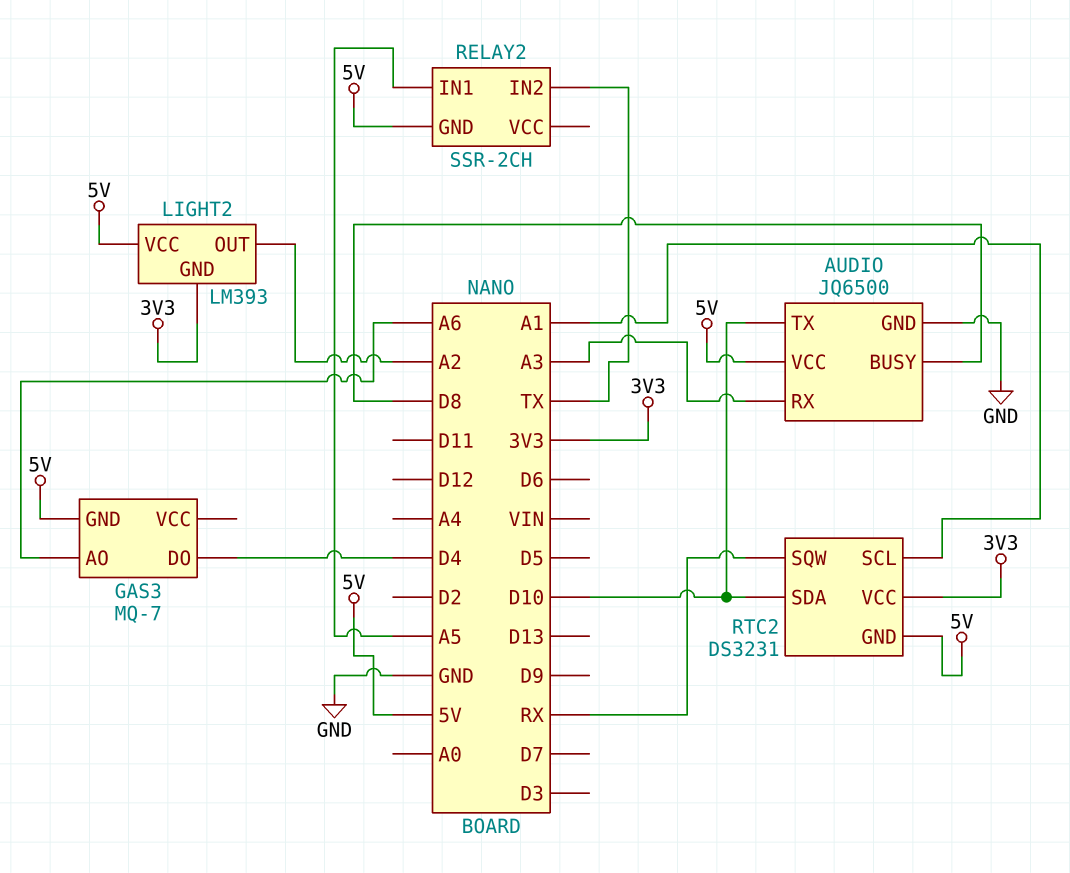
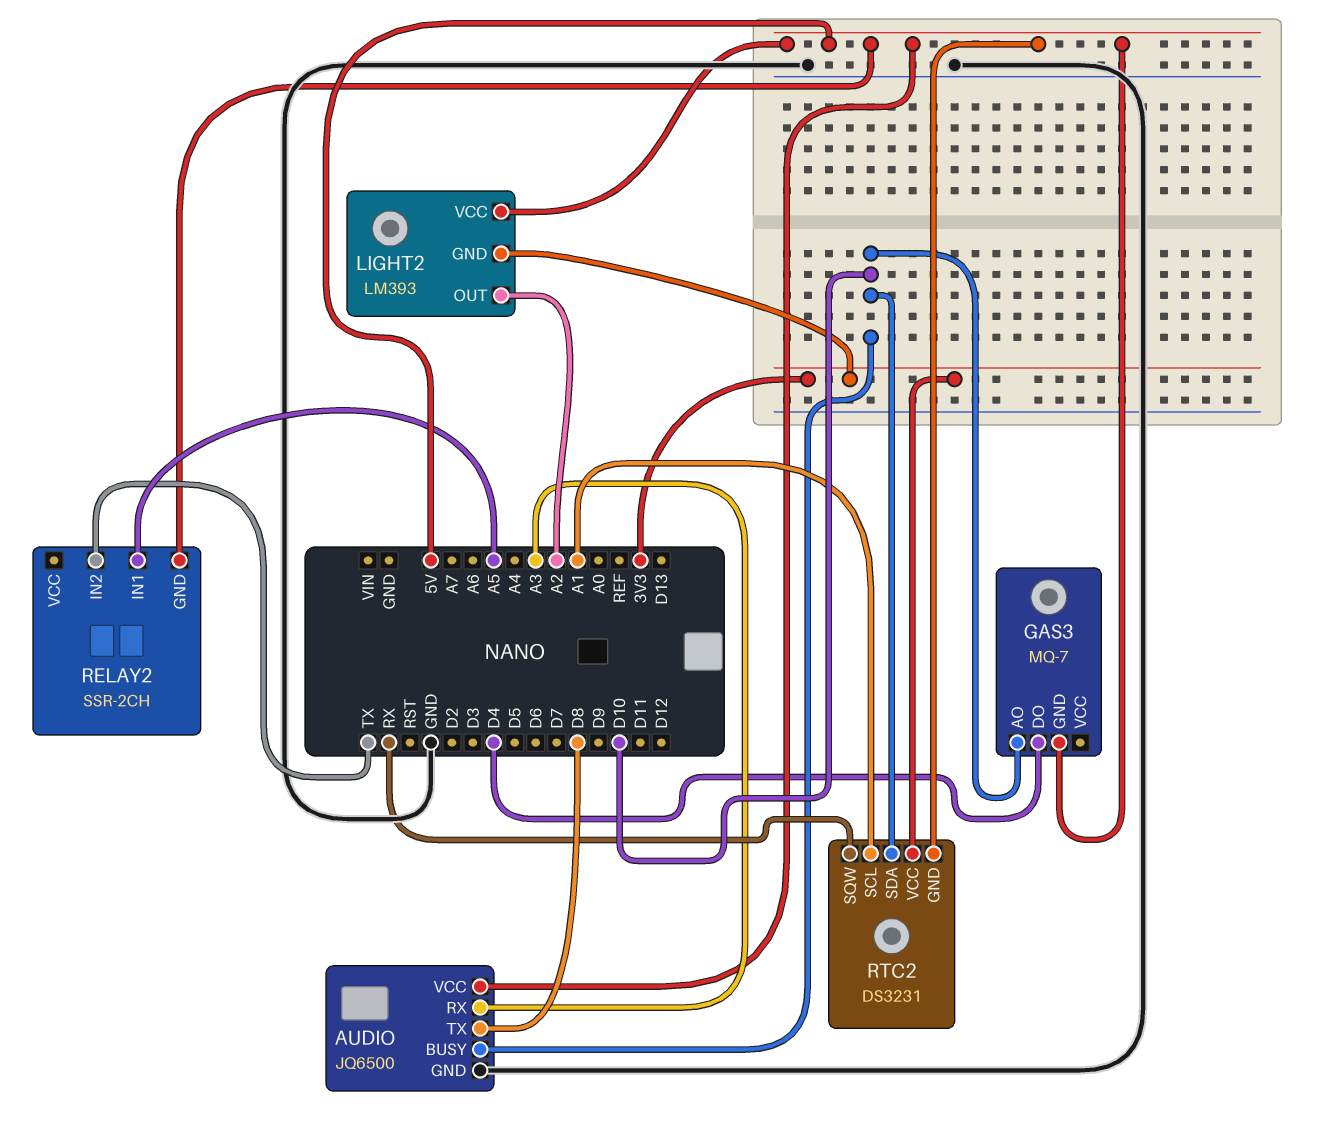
AUDIO pin BUSY: D8 -> D10
AUDIO pin TX: D10 -> D8
GAS3 pin AO: A6 -> D10

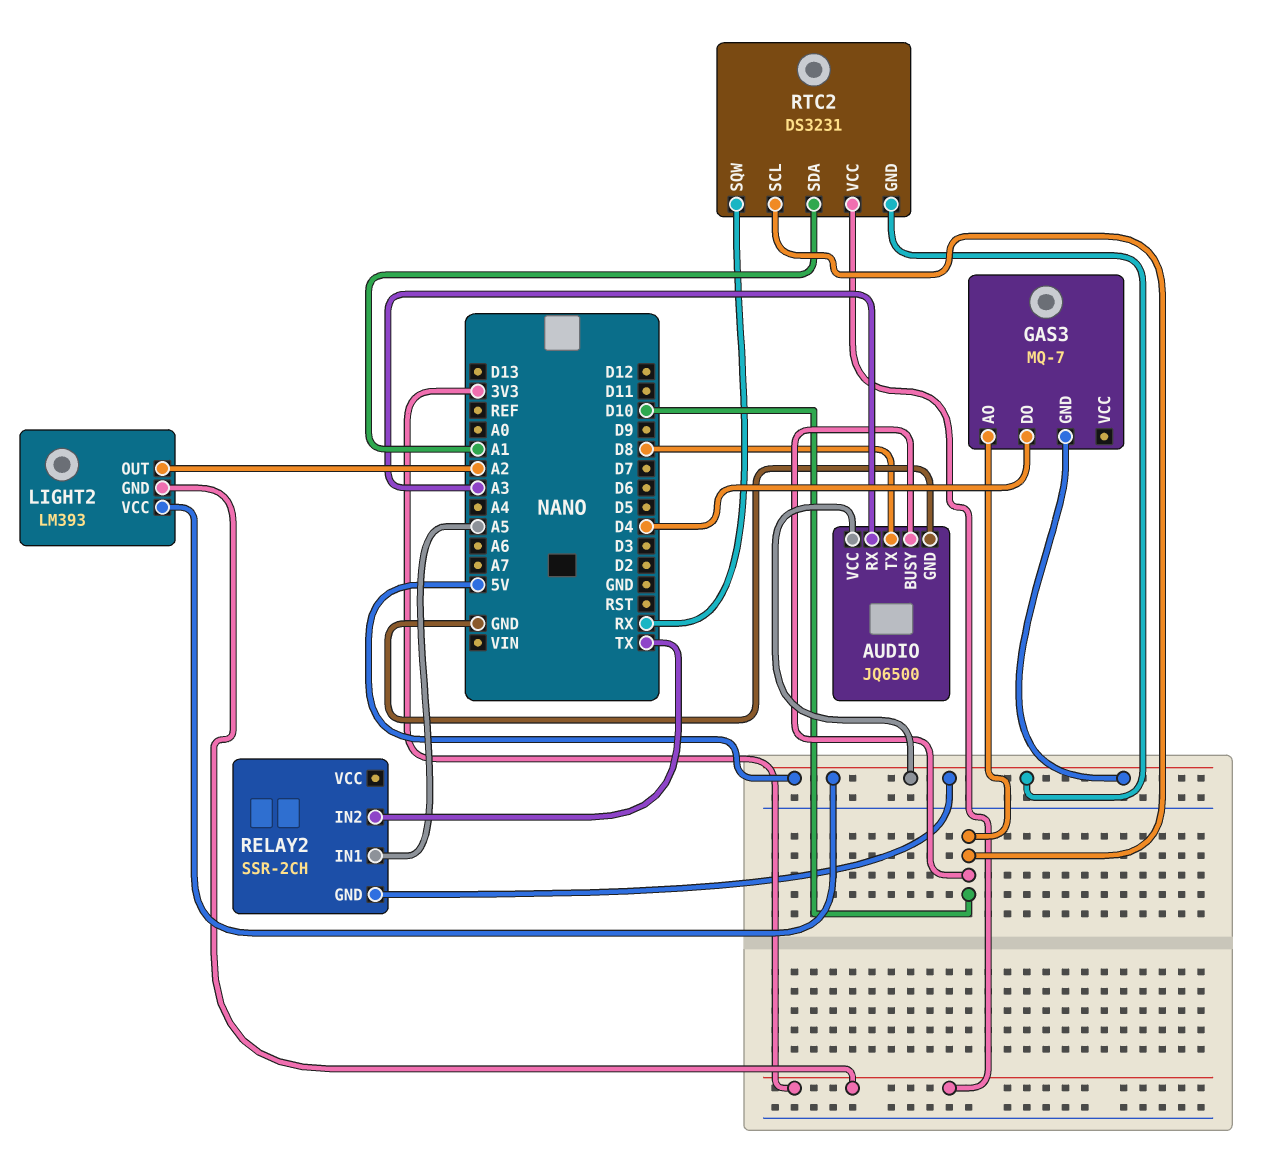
RTC2 pin SCL: A1 -> D10
RTC2 pin SDA: D10 -> A1

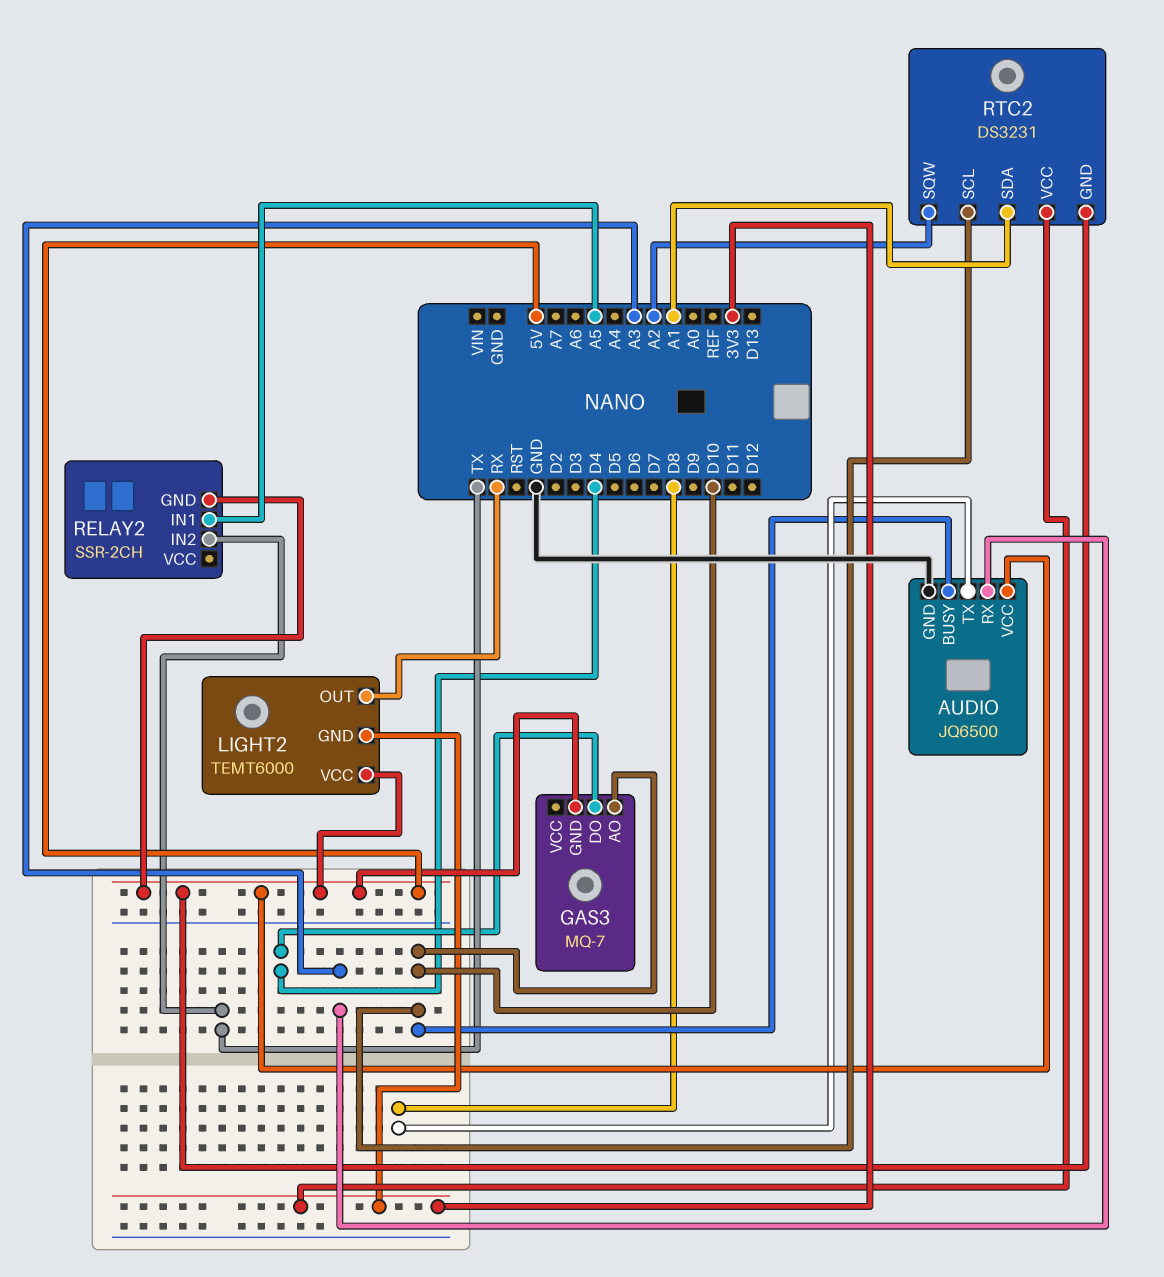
LIGHT2: LM393 -> TEMT6000
LIGHT2 pin OUT: A2 -> RX
RTC2 pin SQW: RX -> A2

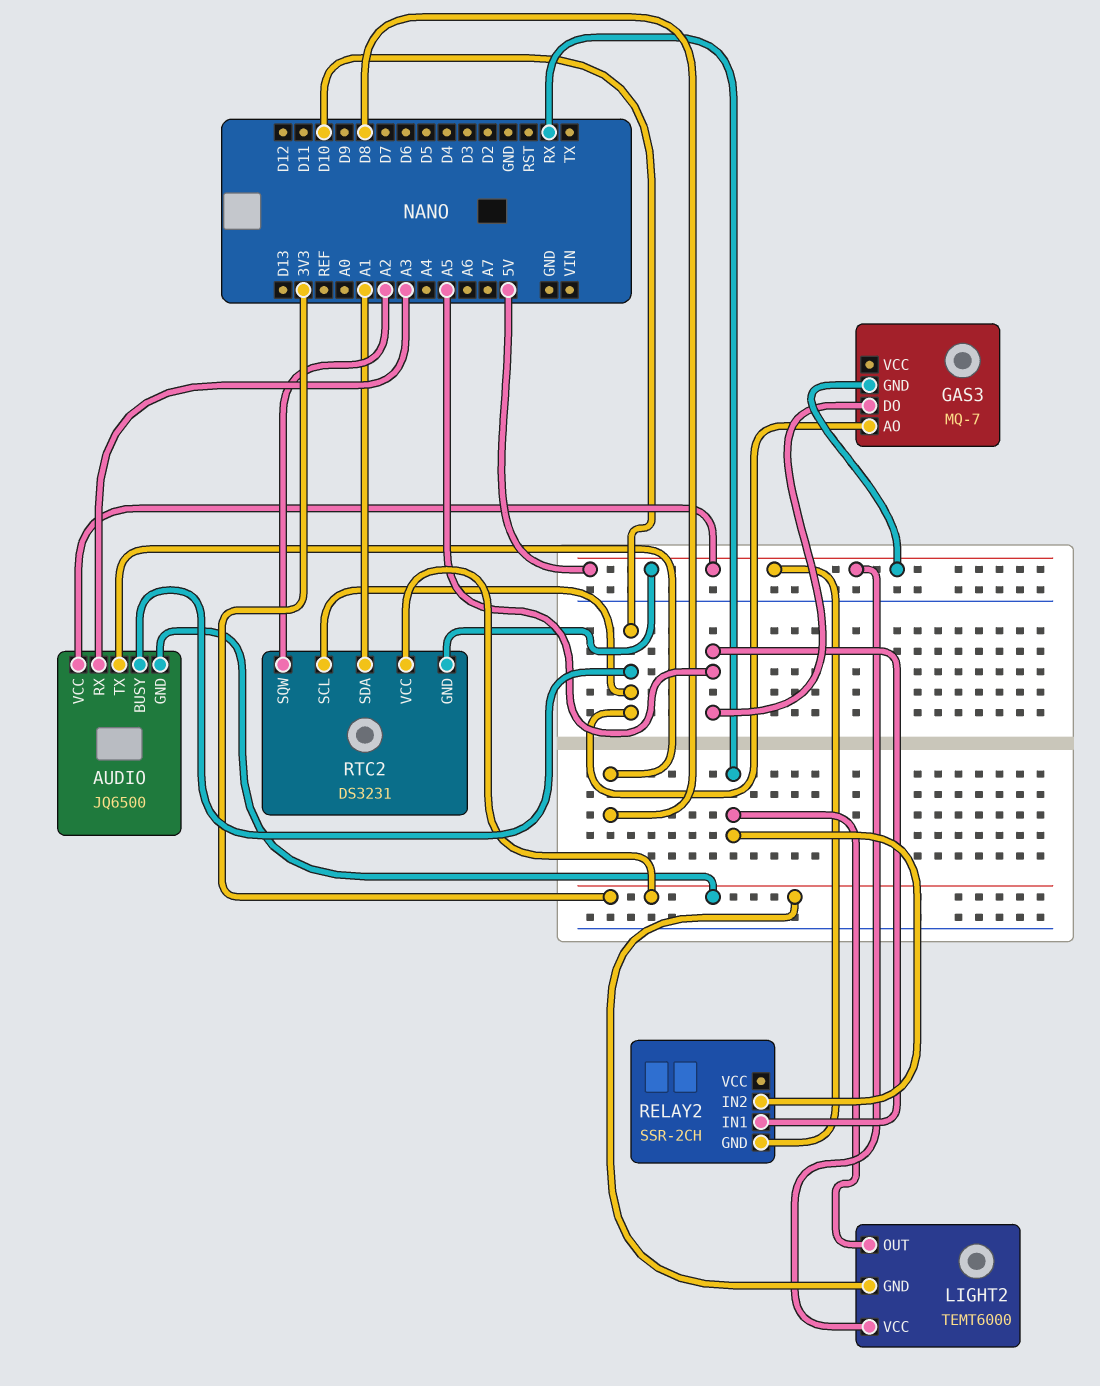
AUDIO pin GND: GND -> 3V3
GAS3 pin DO: D4 -> A5
RELAY2 pin IN2: TX -> RX

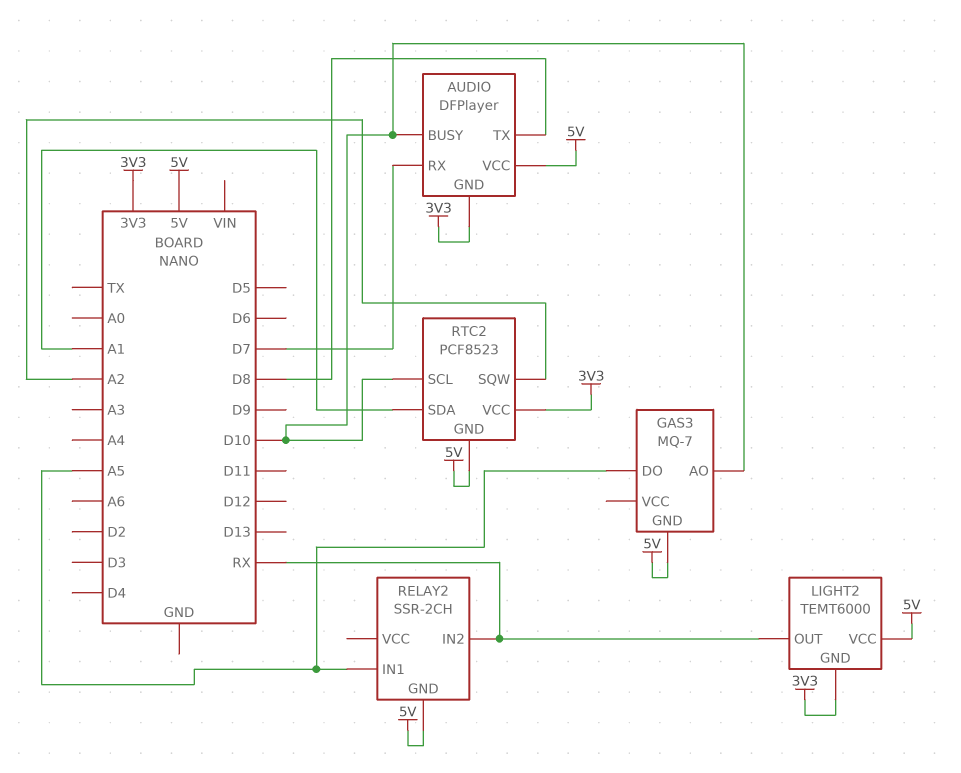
AUDIO: JQ6500 -> DFPlayer
AUDIO pin RX: A3 -> D7
RTC2: DS3231 -> PCF8523

